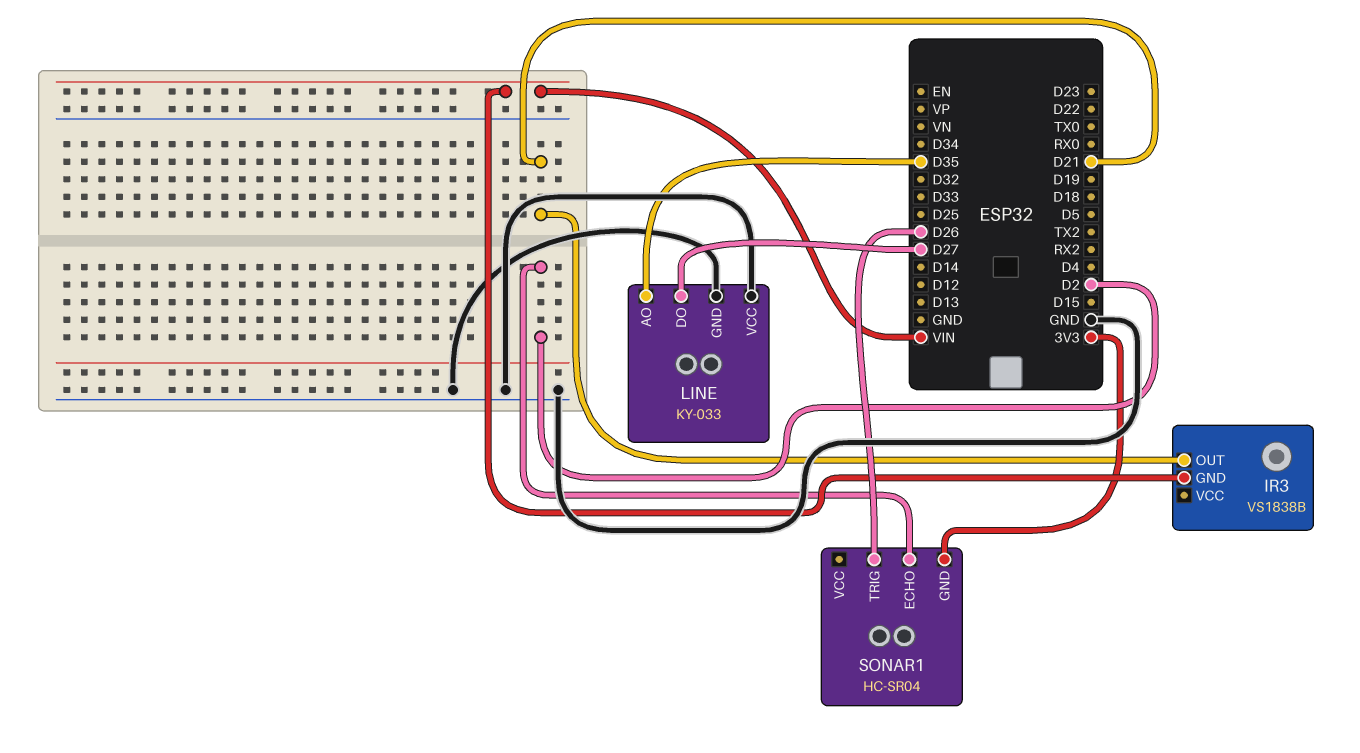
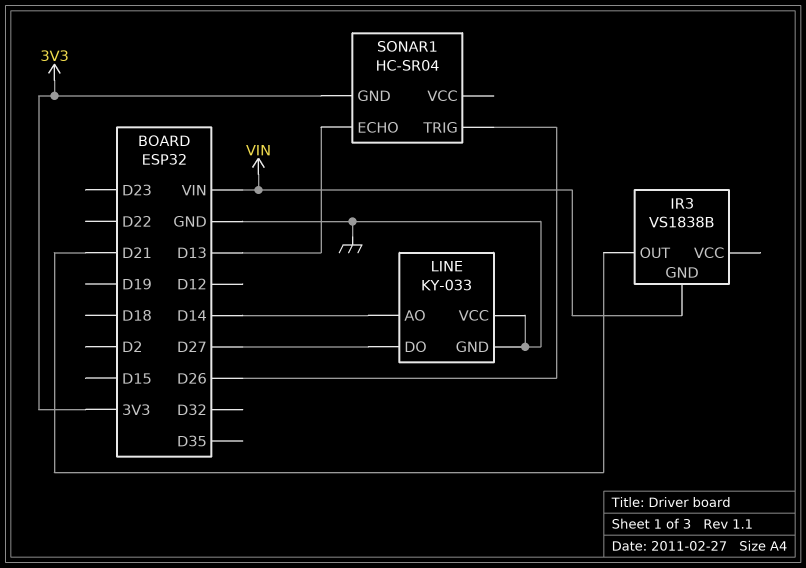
LINE pin AO: D35 -> D14
SONAR1 pin ECHO: D2 -> D13

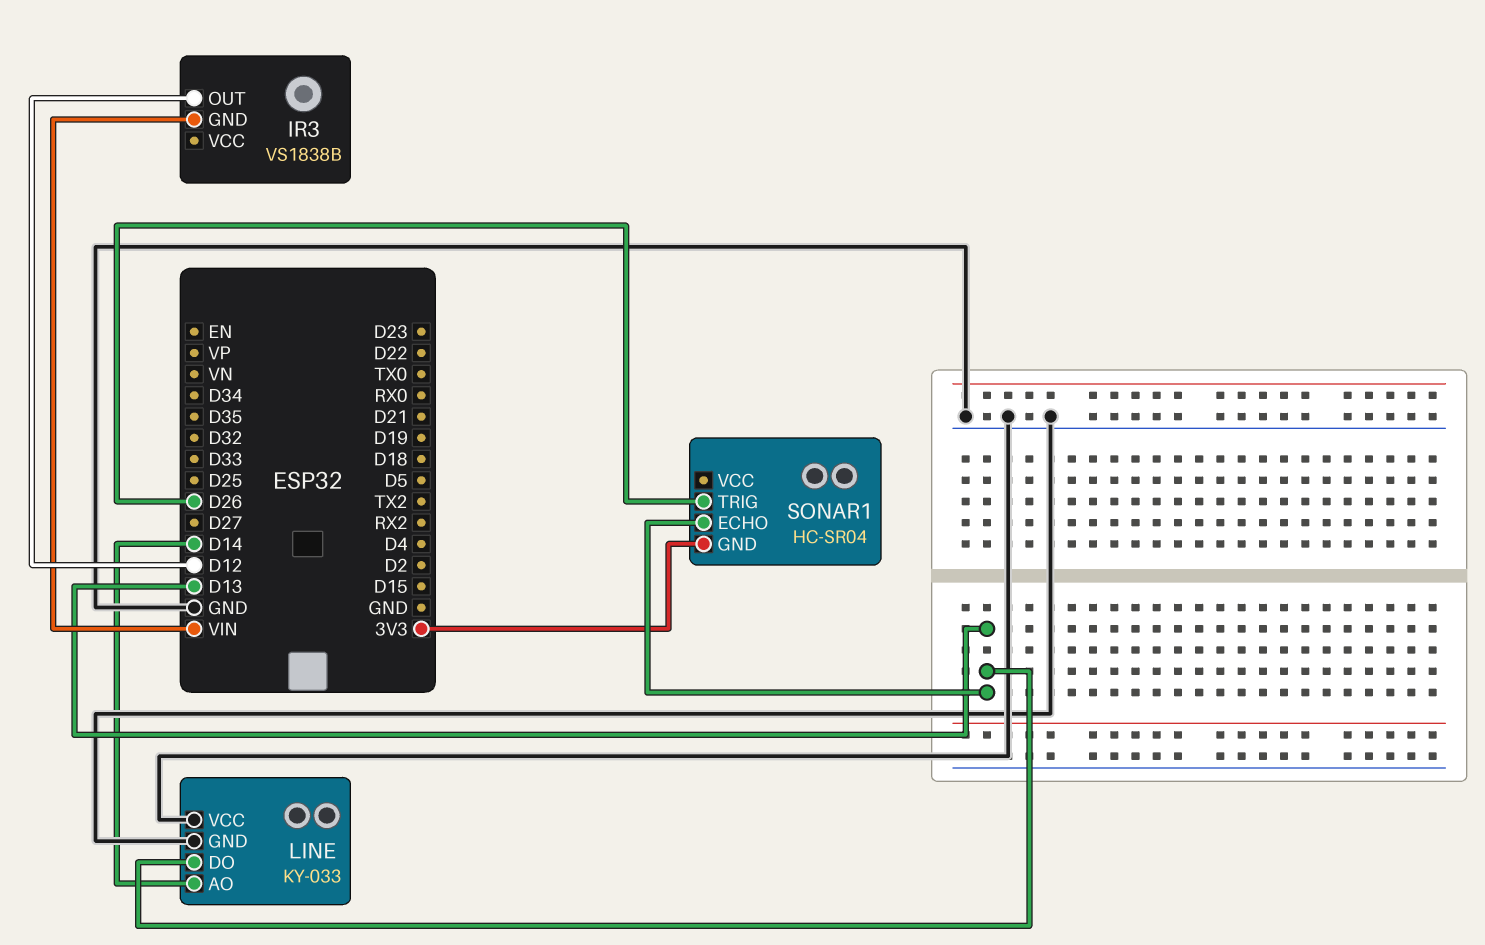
IR3 pin OUT: D21 -> D12
LINE pin DO: D27 -> D13

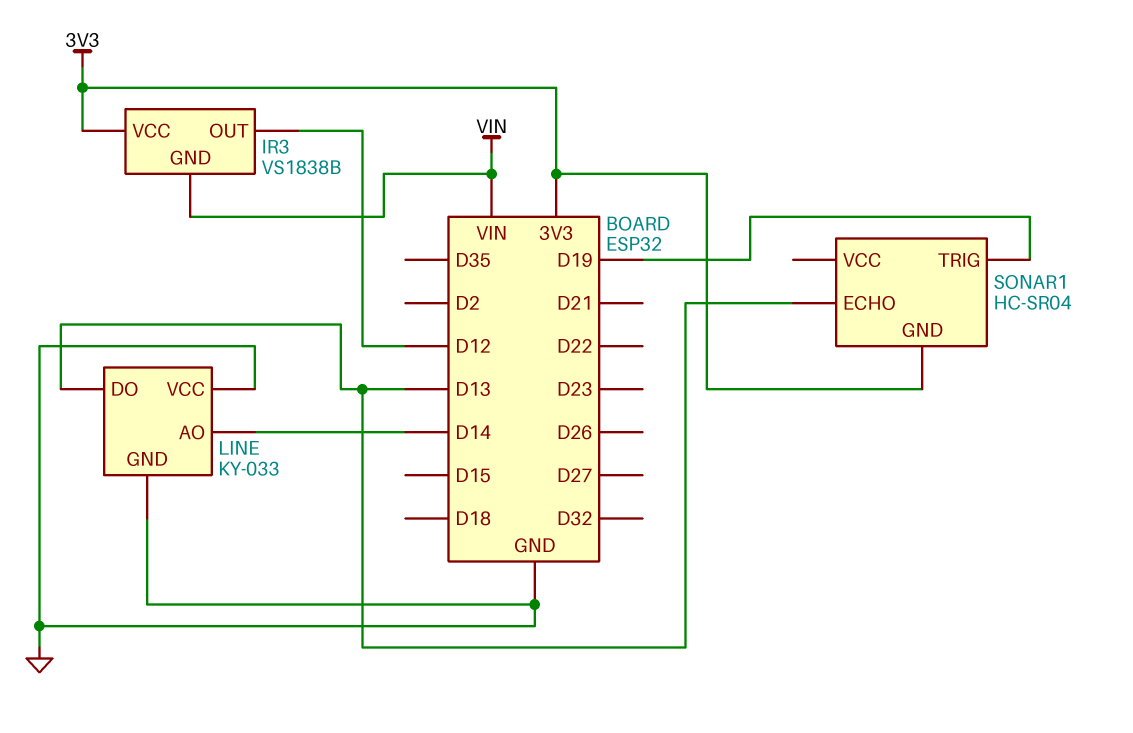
IR3 pin VCC: none -> 3V3
SONAR1 pin TRIG: D26 -> D19

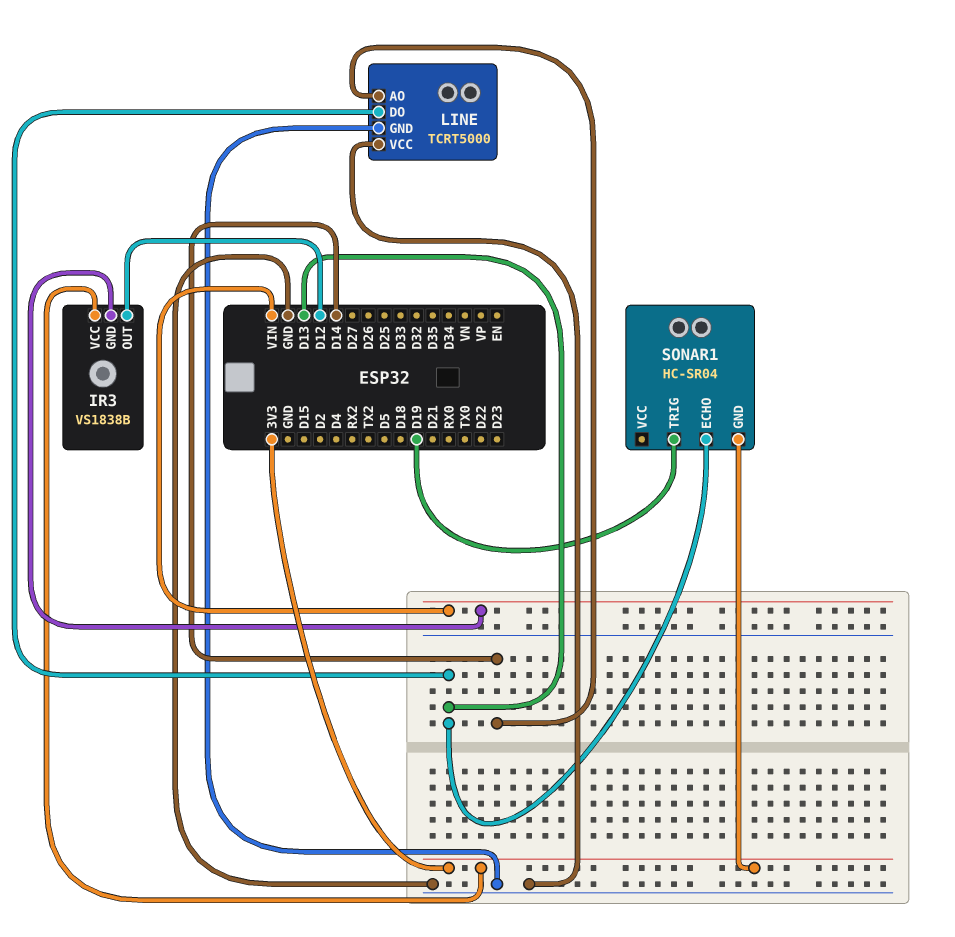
LINE: KY-033 -> TCRT5000

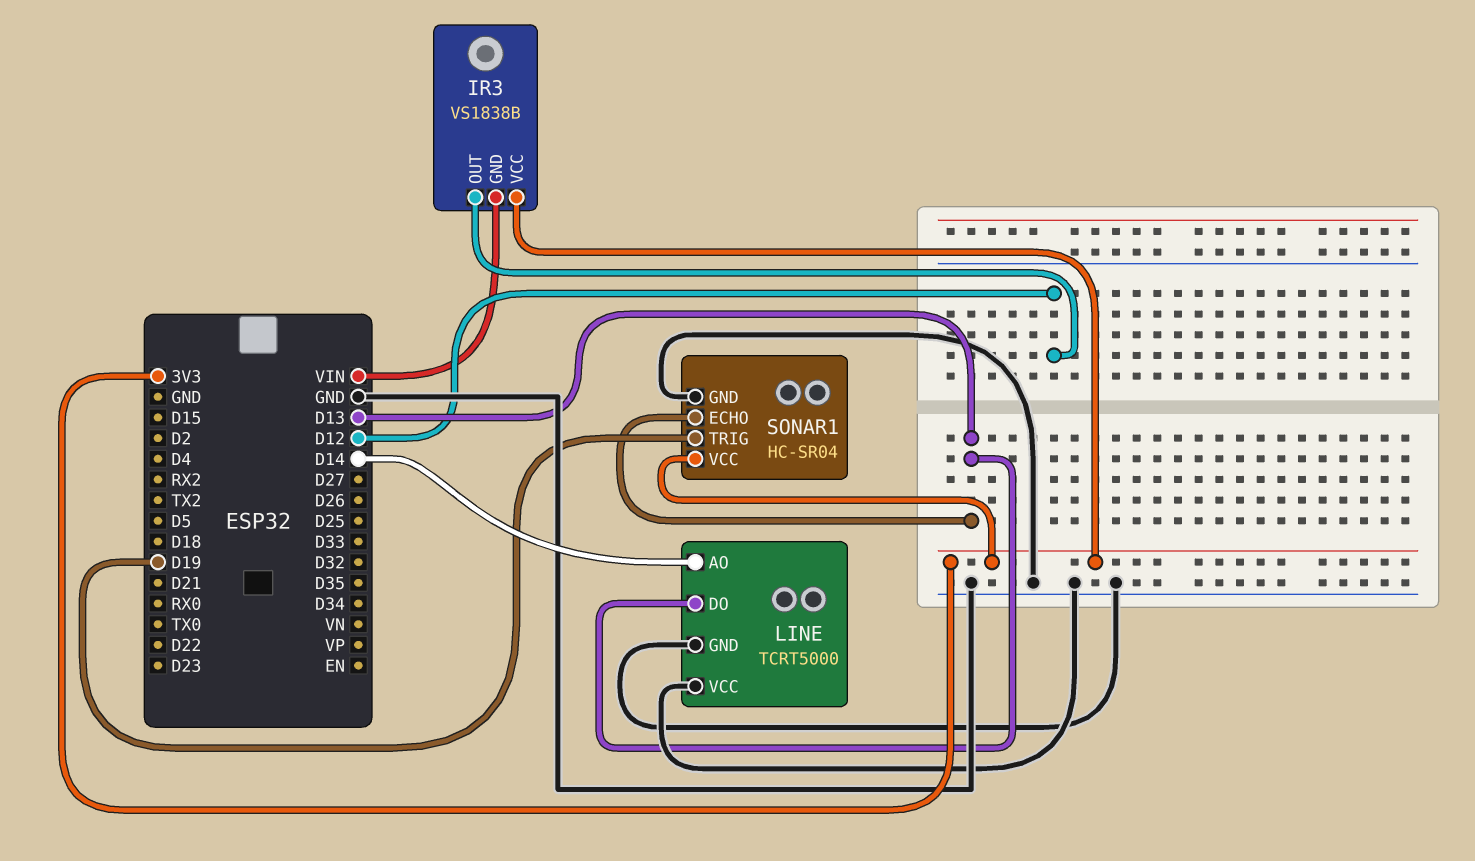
SONAR1 pin GND: 3V3 -> GND
SONAR1 pin VCC: none -> 3V3

